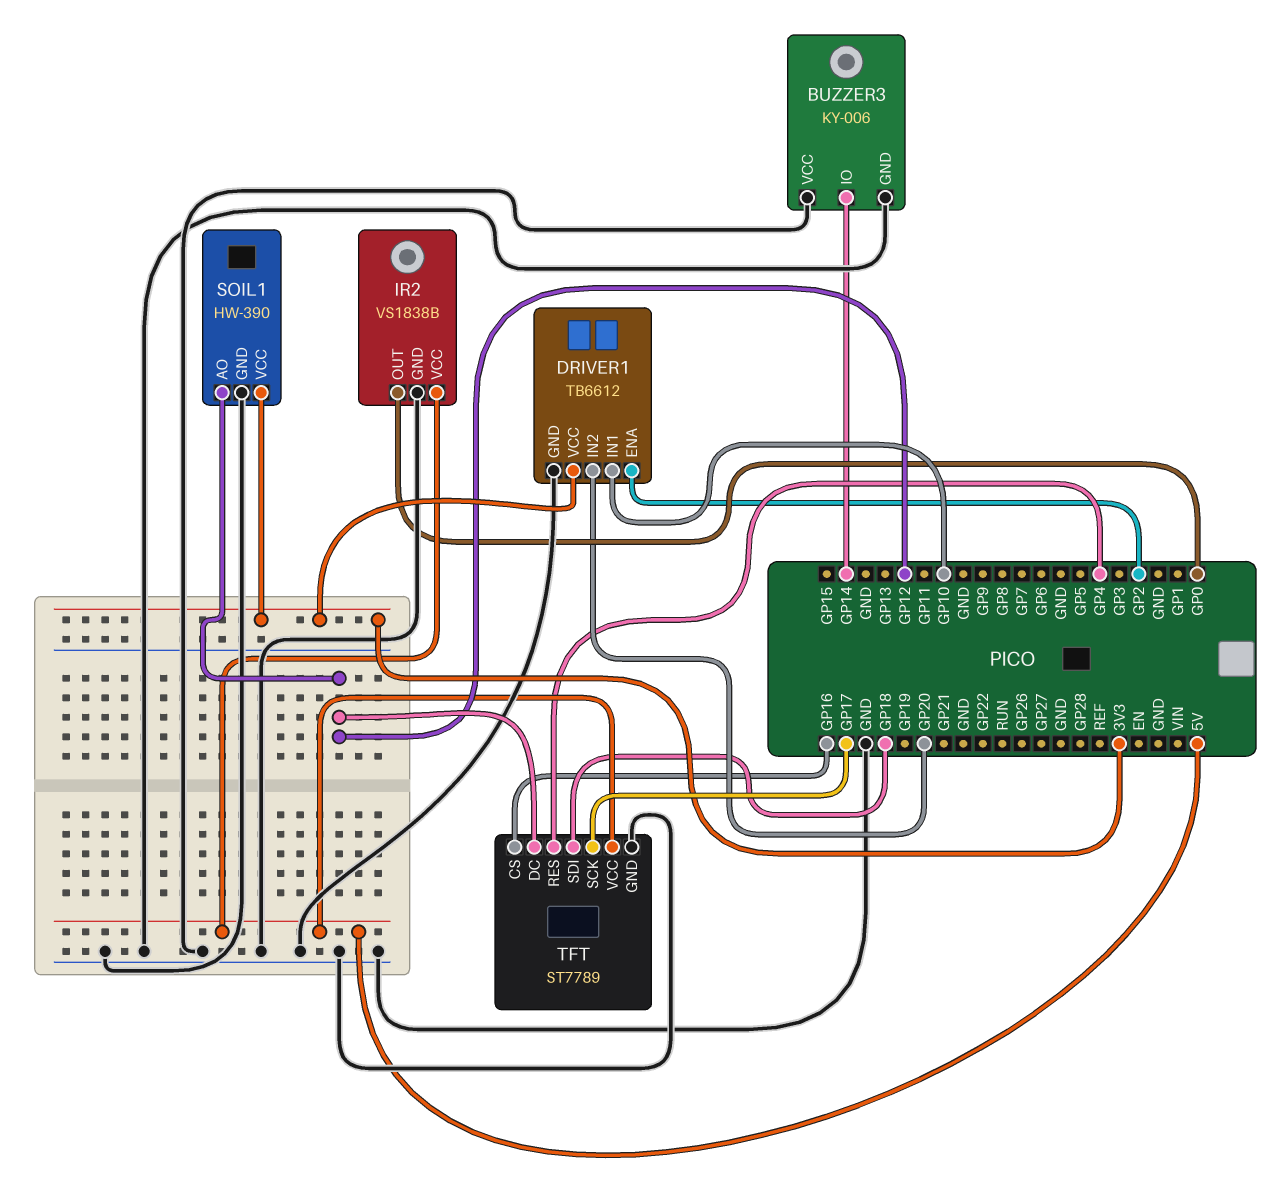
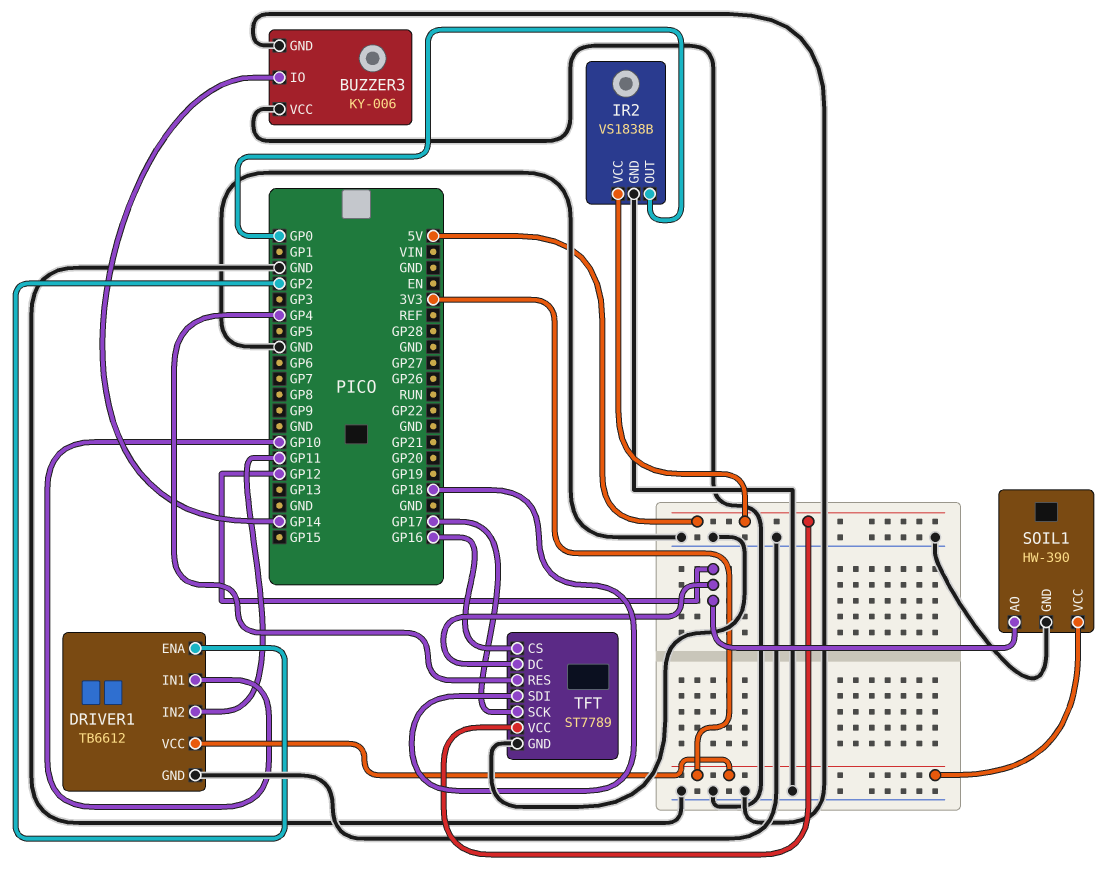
DRIVER1 pin IN2: GP20 -> GP11

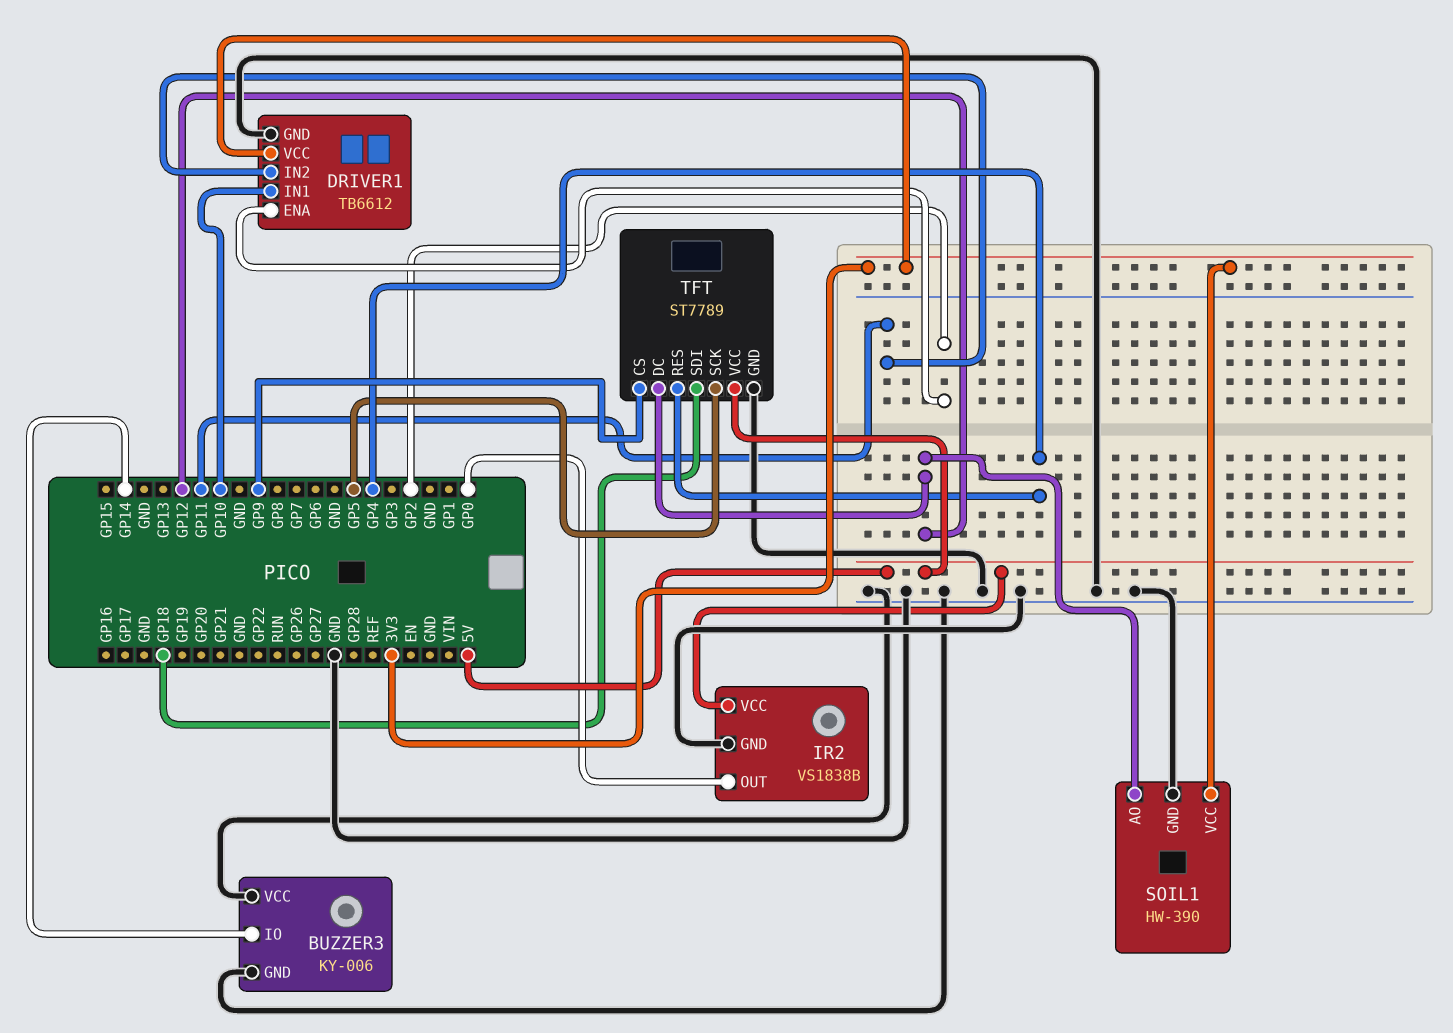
TFT pin CS: GP16 -> GP9
TFT pin SCK: GP17 -> GP5

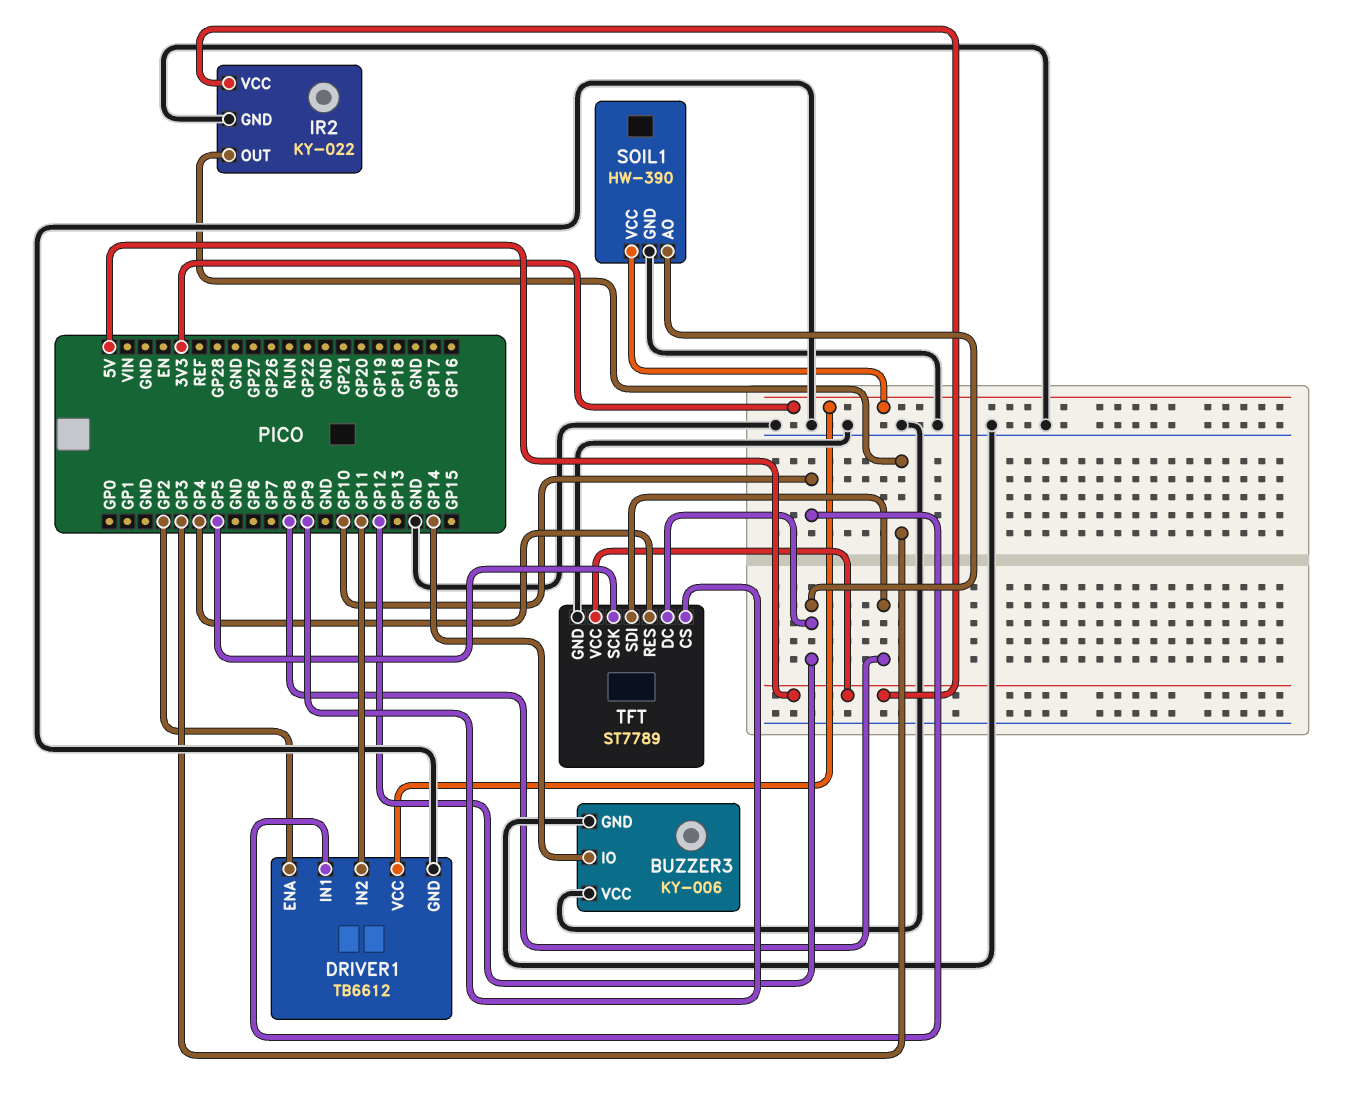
IR2: VS1838B -> KY-022
IR2 pin OUT: GP0 -> GP3
TFT pin SDI: GP18 -> GP8

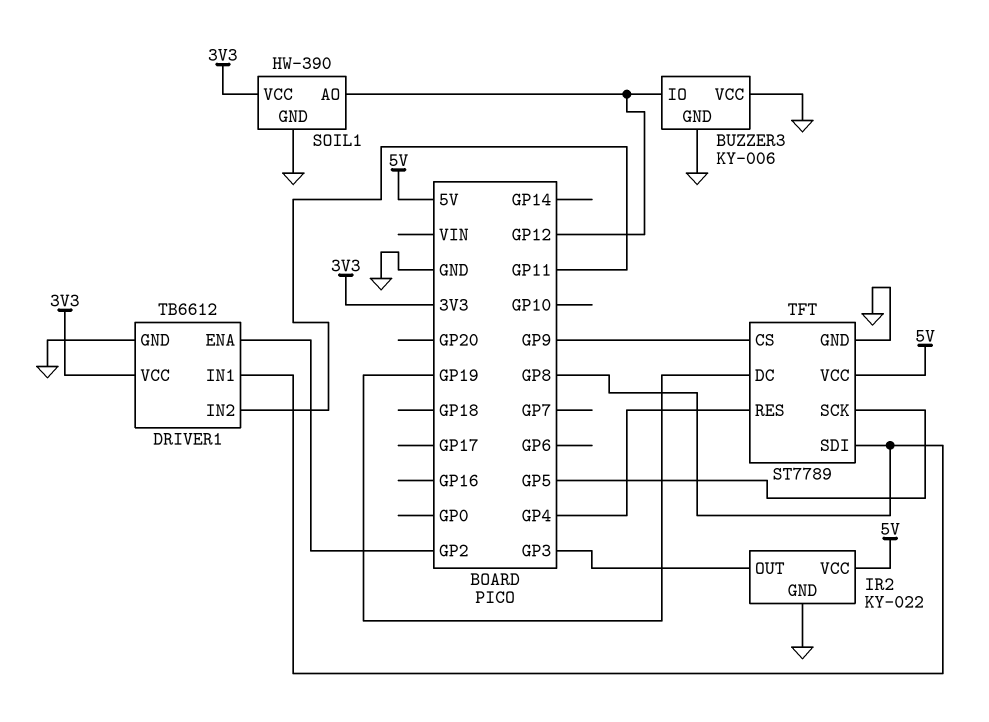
BUZZER3 pin IO: GP14 -> GP12
DRIVER1 pin IN1: GP10 -> GP8
TFT pin DC: GP12 -> GP19

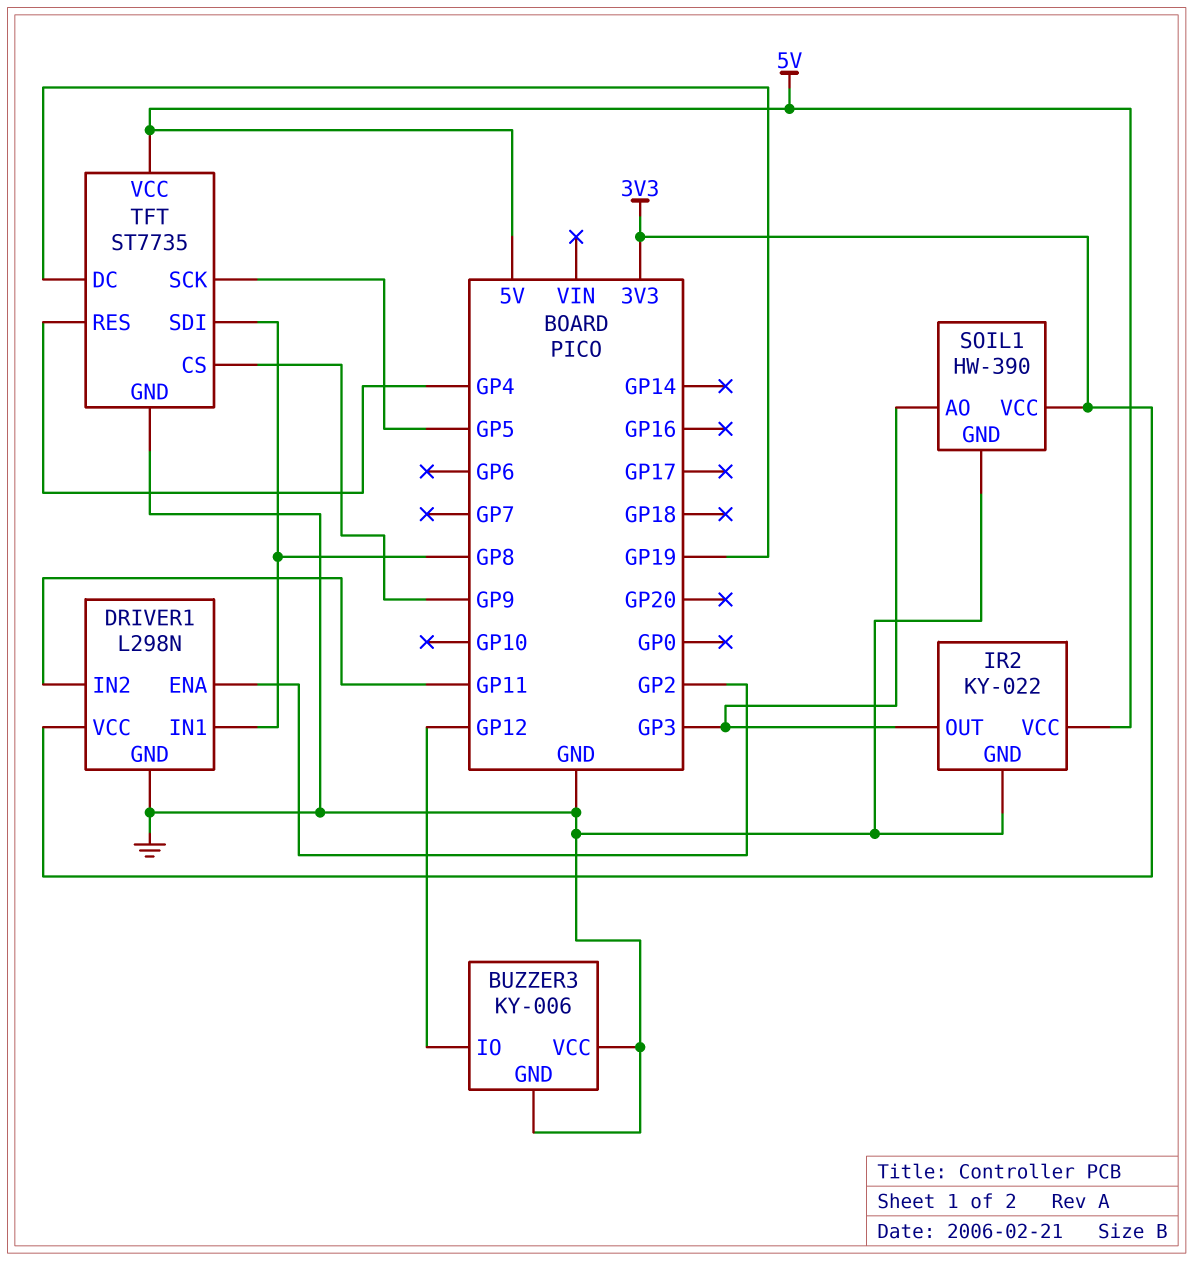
DRIVER1: TB6612 -> L298N
SOIL1 pin AO: GP12 -> GP3
TFT: ST7789 -> ST7735

